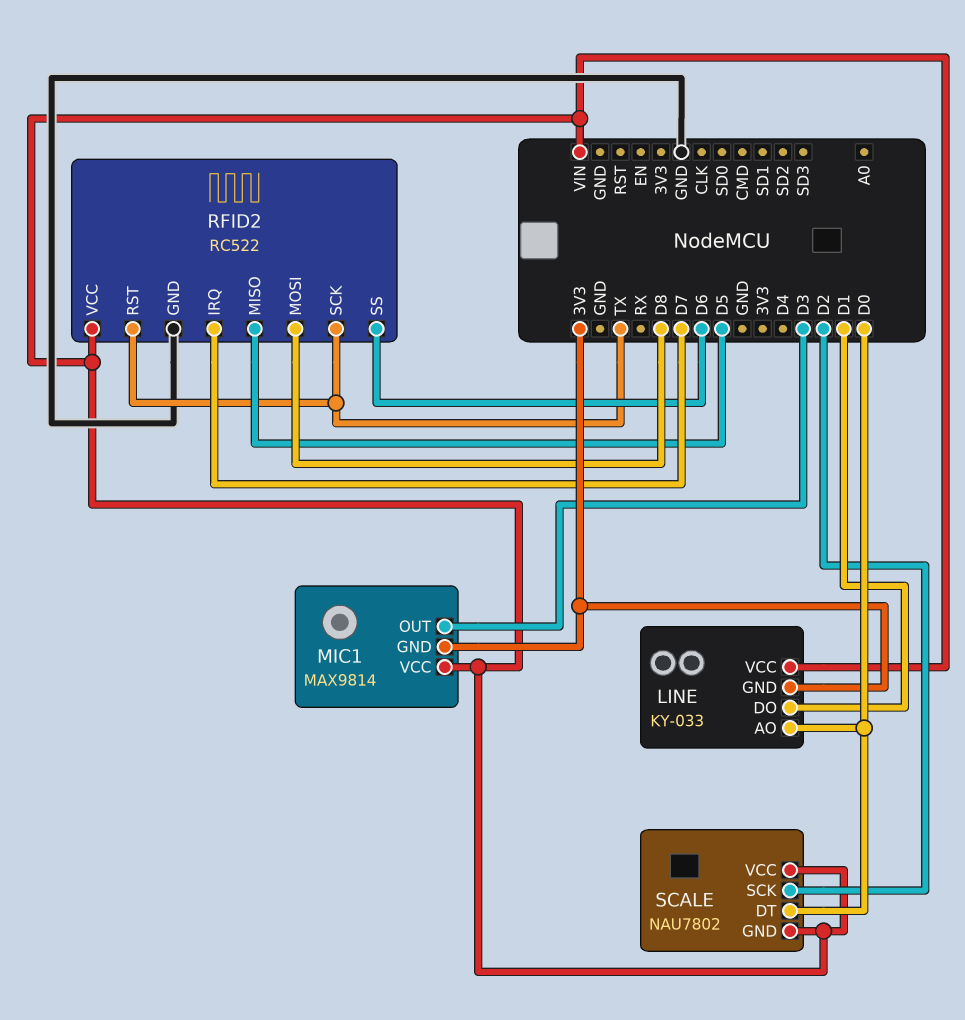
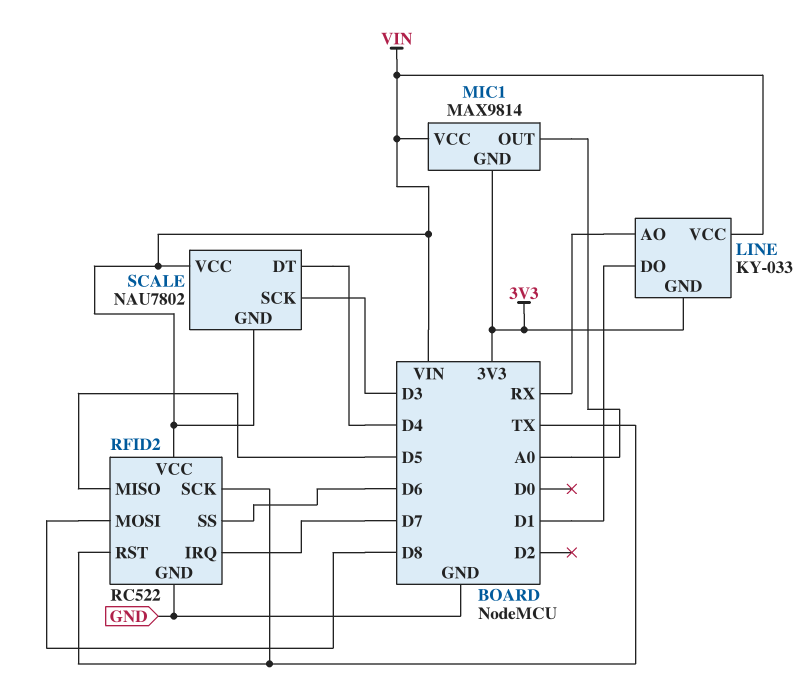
LINE pin AO: D0 -> RX
MIC1 pin OUT: D3 -> A0
SCALE pin DT: D0 -> D4
SCALE pin SCK: D2 -> D3

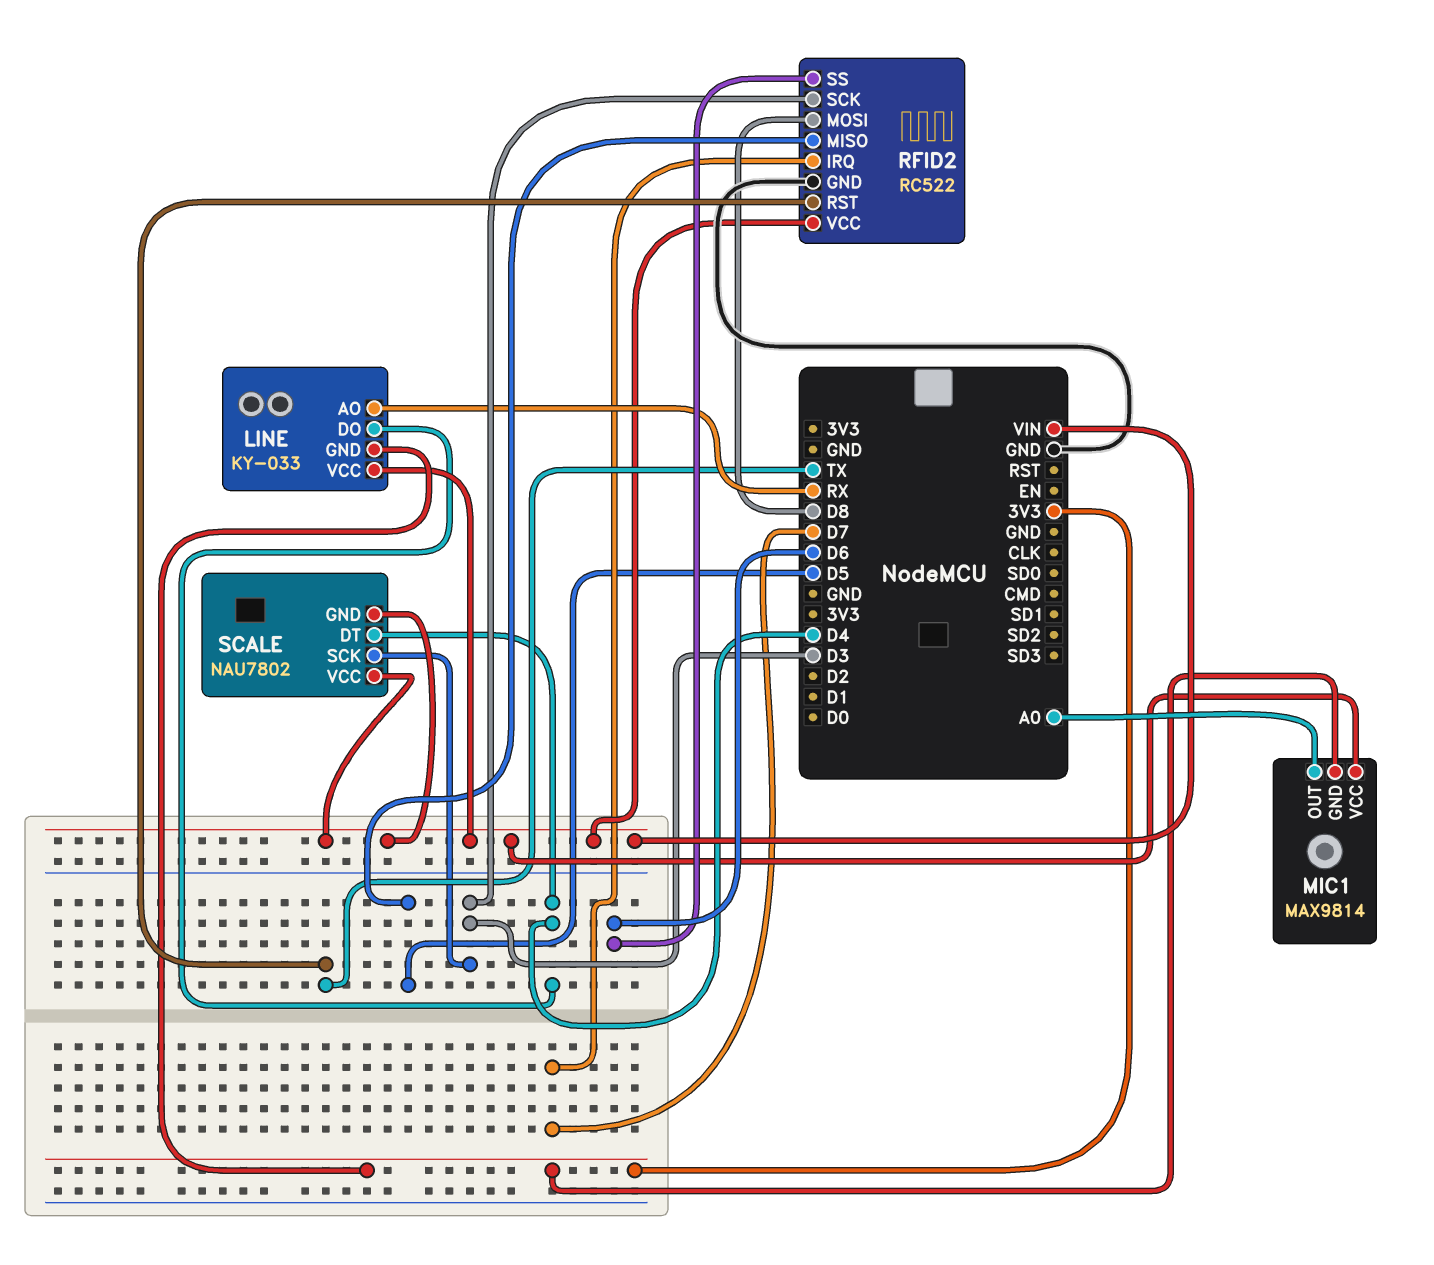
LINE pin DO: D1 -> D4
RFID2 pin SCK: TX -> D3

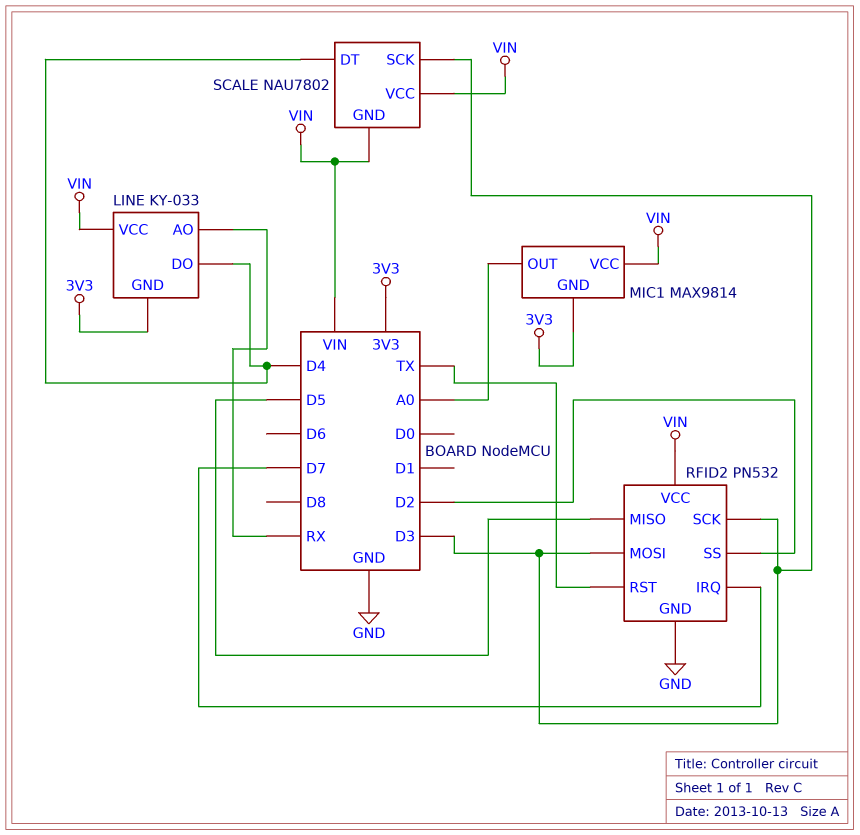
RFID2: RC522 -> PN532
RFID2 pin MOSI: D8 -> D3
RFID2 pin SS: D6 -> D2

